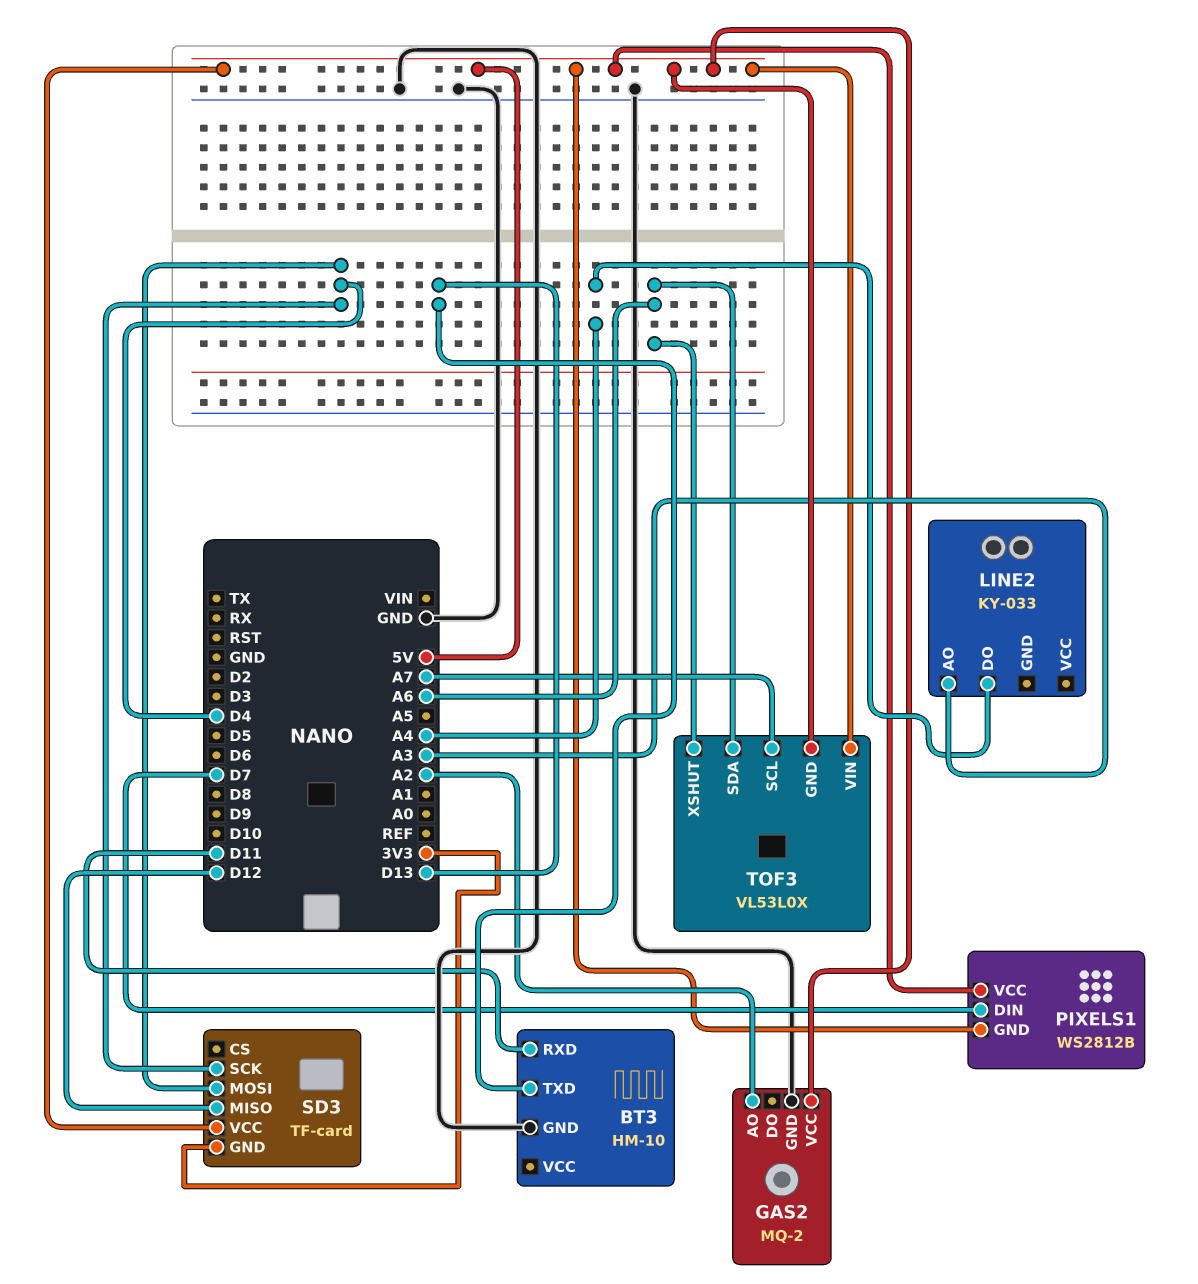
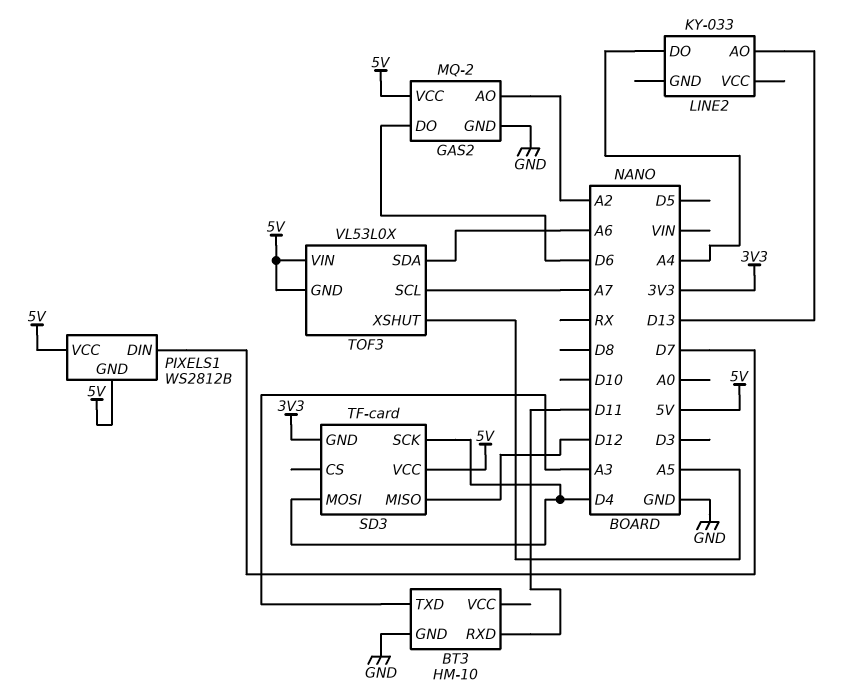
BT3 pin TXD: D13 -> A3
GAS2 pin DO: none -> D6
LINE2 pin AO: A3 -> D13
TOF3 pin XSHUT: A6 -> A5

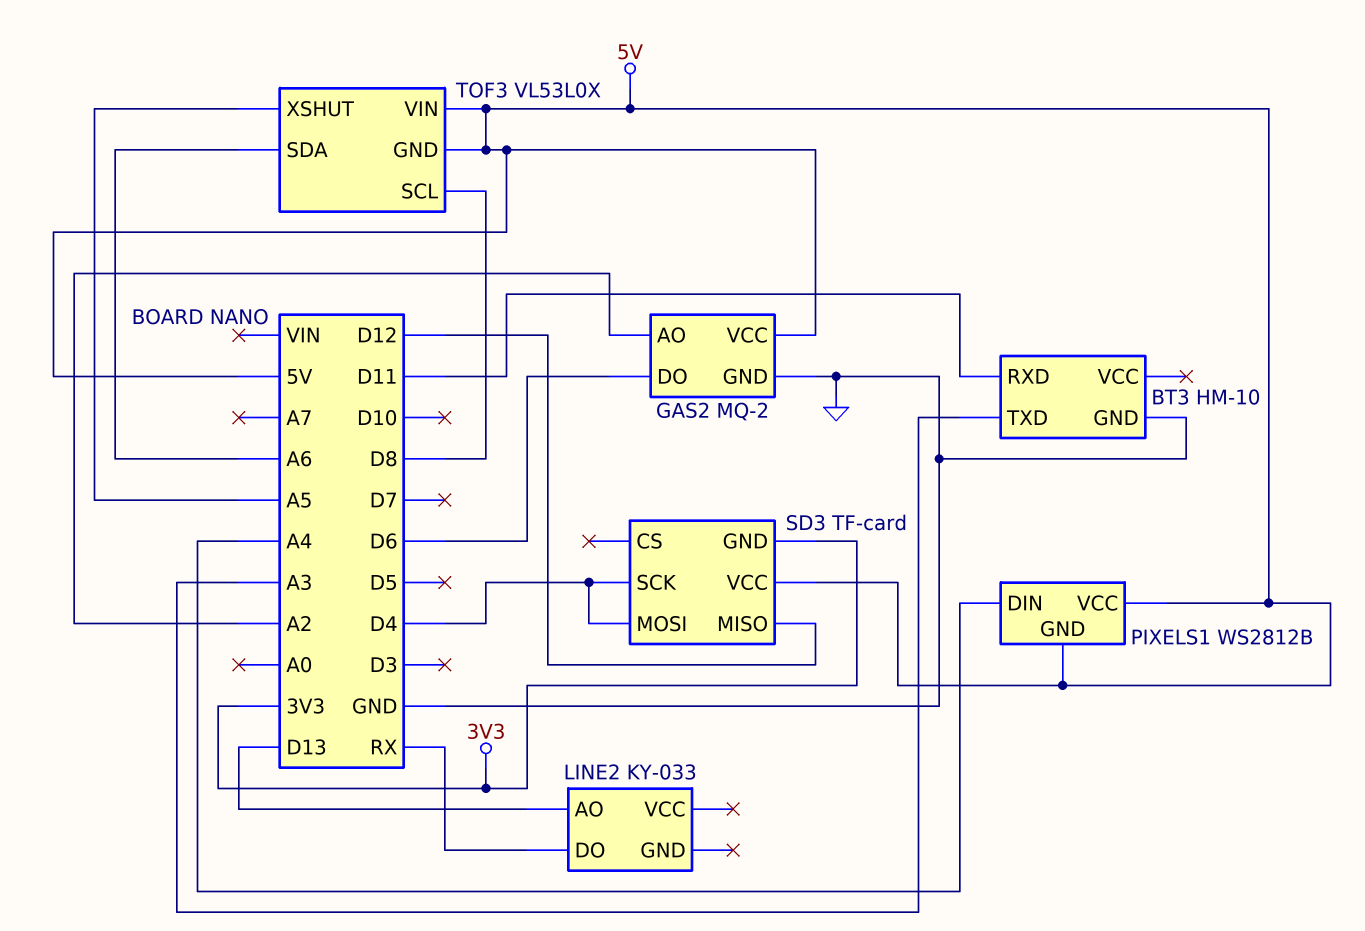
LINE2 pin DO: A4 -> RX
PIXELS1 pin DIN: D7 -> A4
TOF3 pin SCL: A7 -> D8

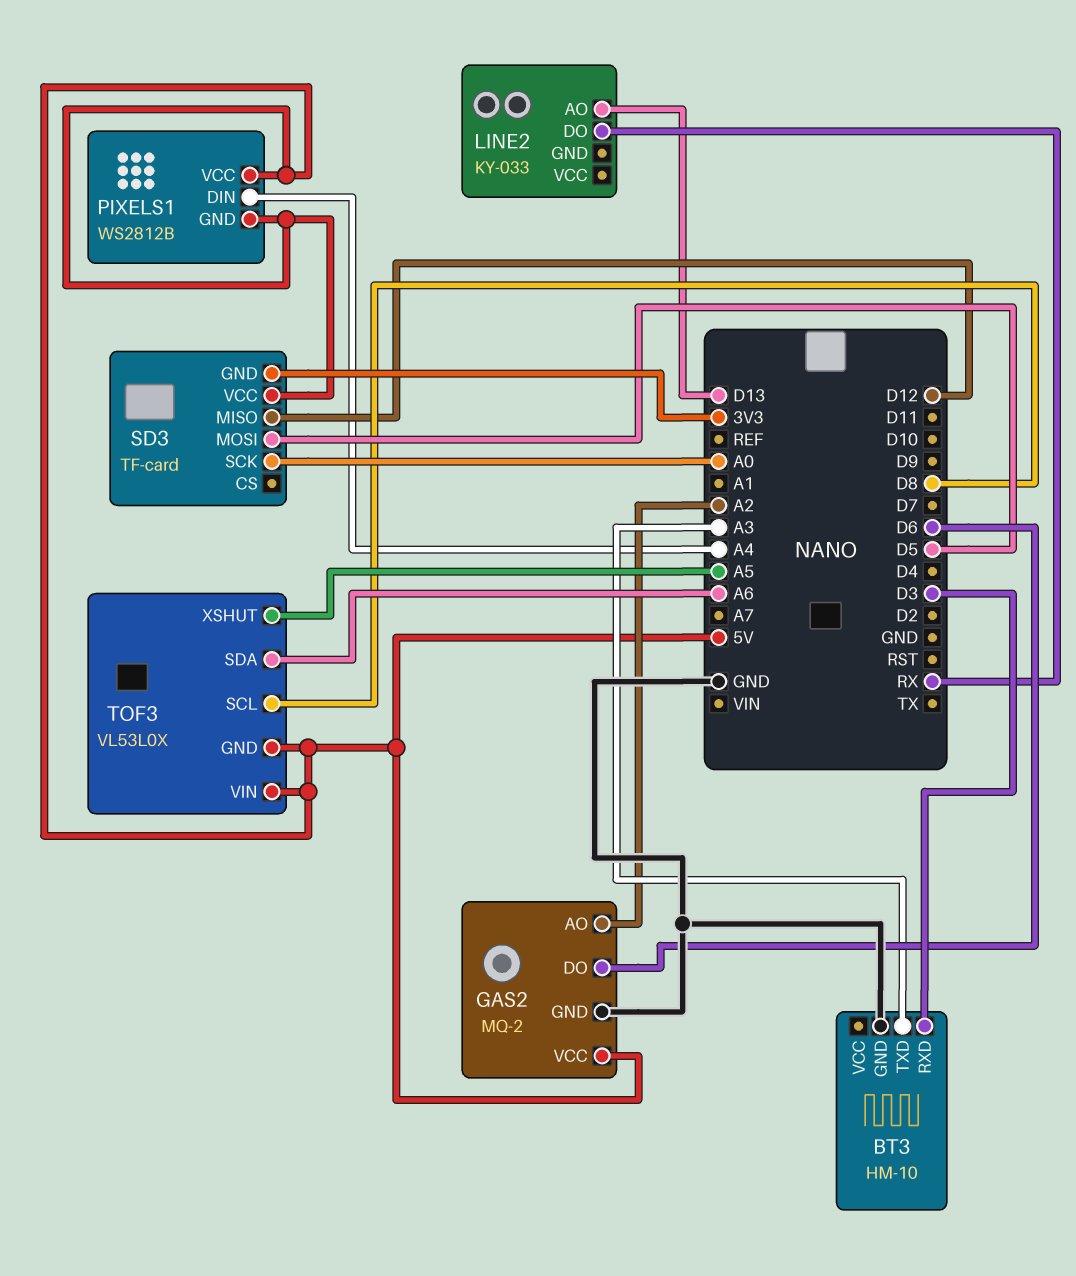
BT3 pin RXD: D11 -> D3
SD3 pin MOSI: D4 -> D5
SD3 pin SCK: D4 -> A0

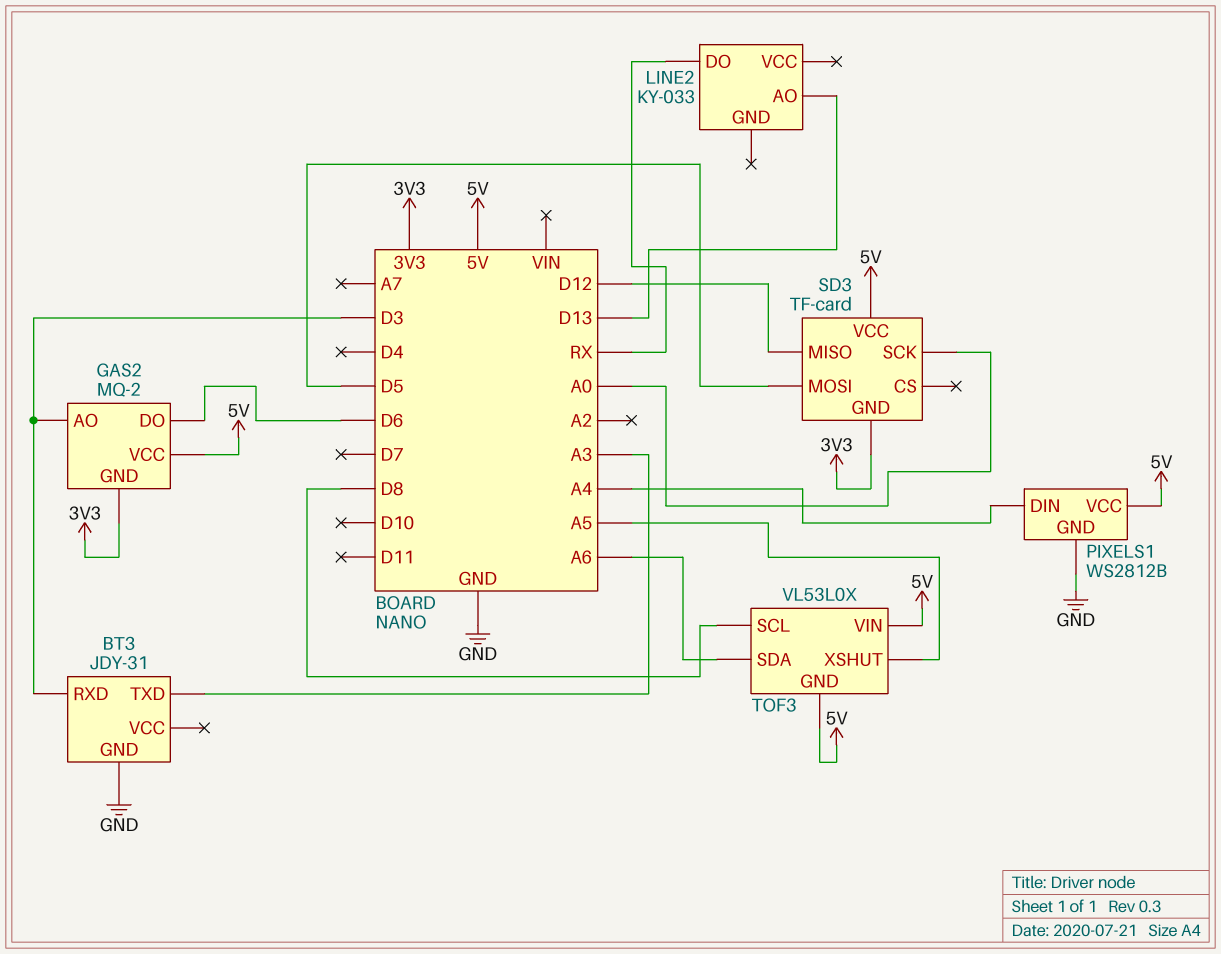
BT3: HM-10 -> JDY-31
GAS2 pin AO: A2 -> D3
GAS2 pin GND: GND -> 3V3
PIXELS1 pin GND: 5V -> GND

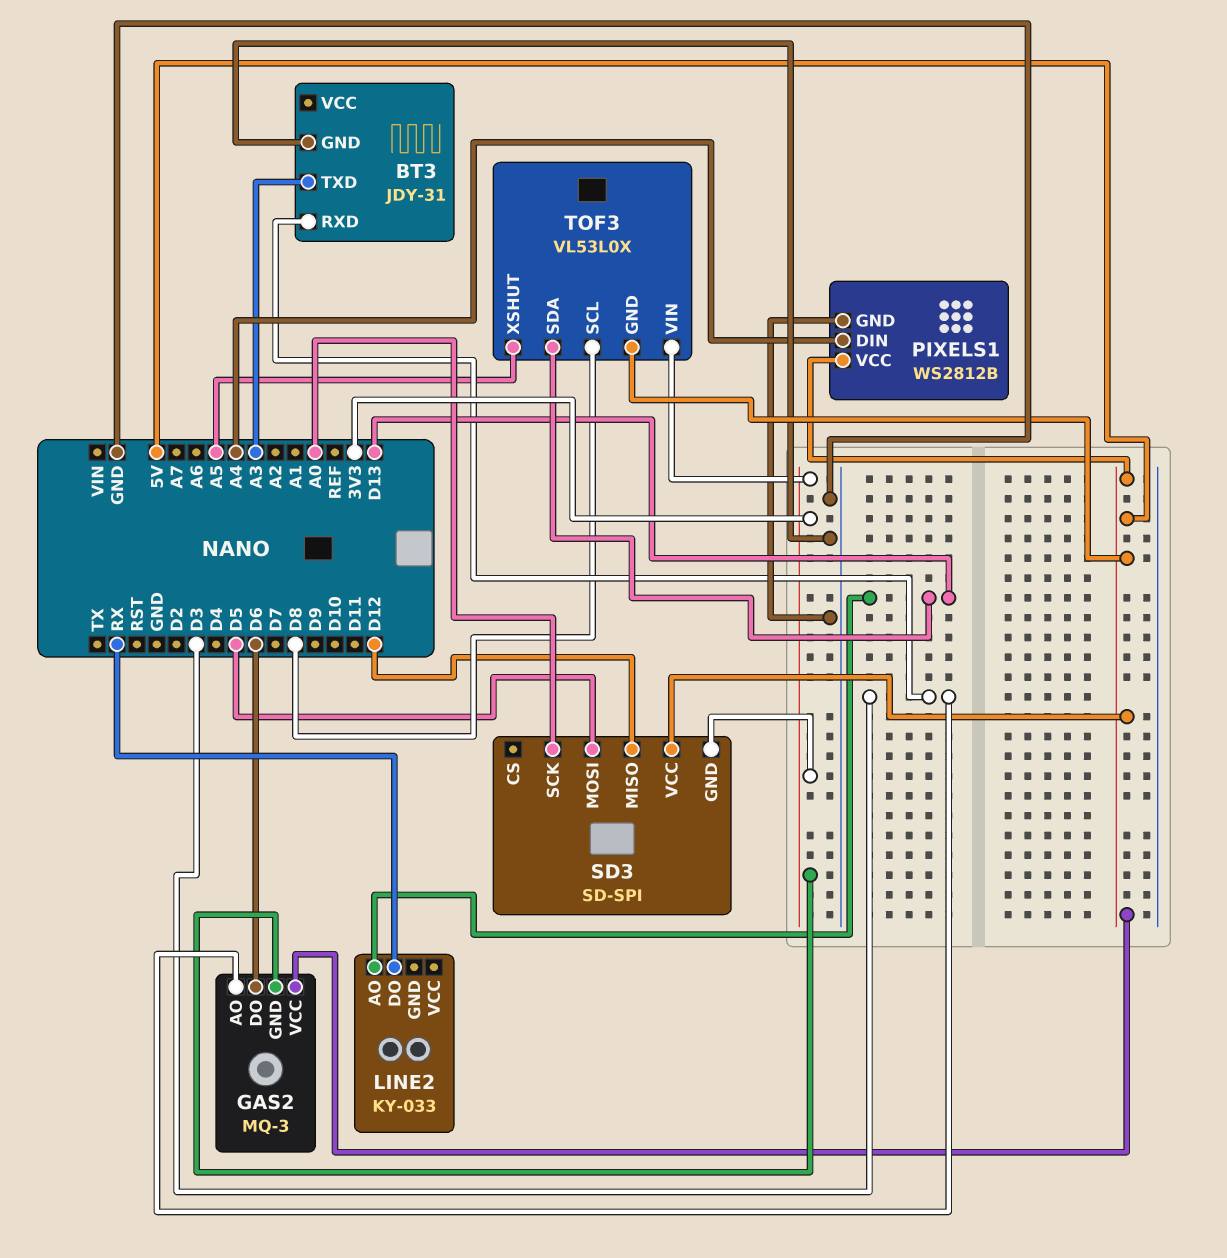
GAS2: MQ-2 -> MQ-3
SD3: TF-card -> SD-SPI
TOF3 pin SDA: A6 -> D13
TOF3 pin VIN: 5V -> 3V3

